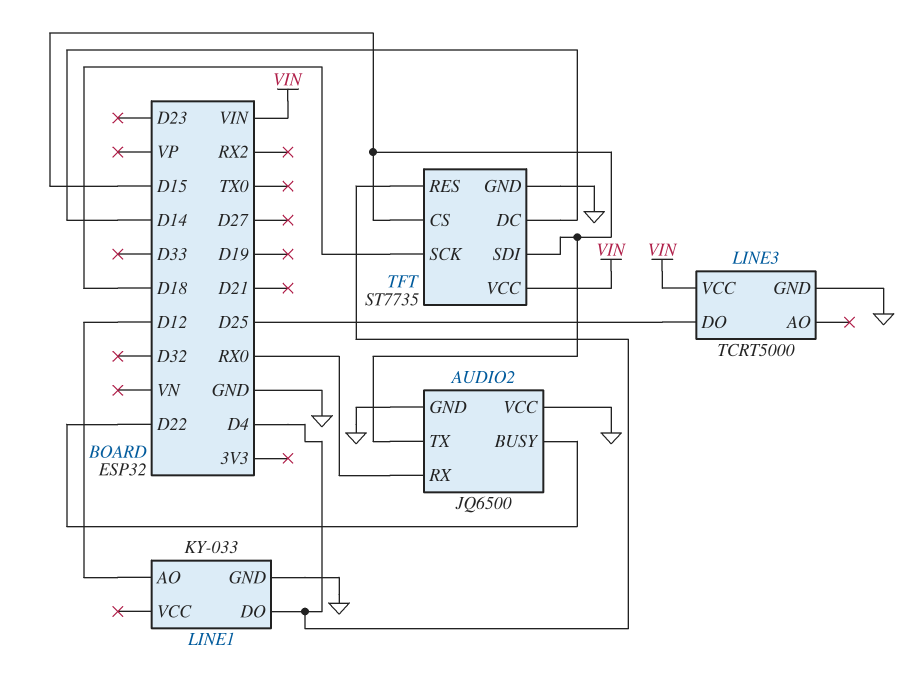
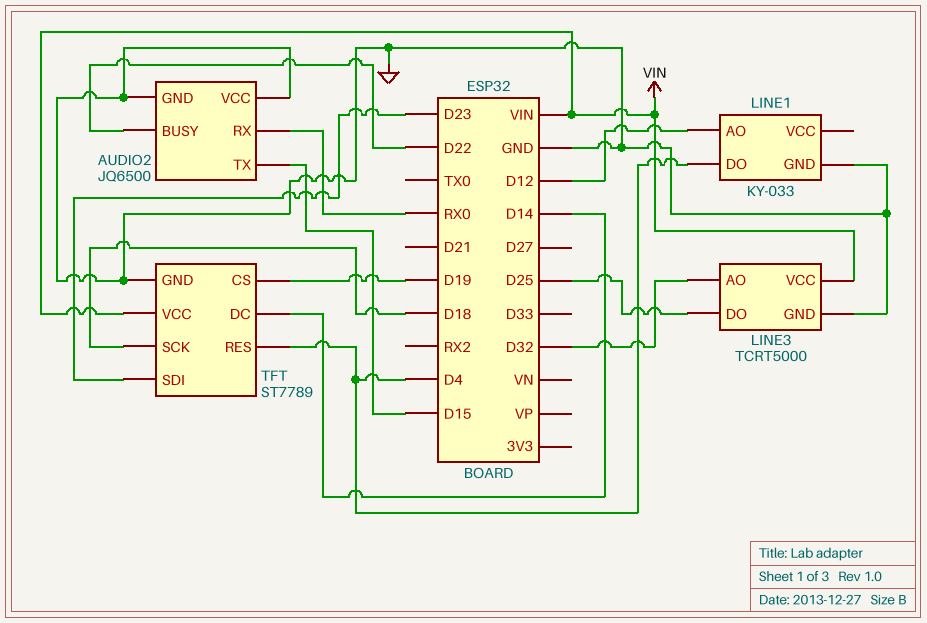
LINE3 pin AO: none -> D32
TFT: ST7735 -> ST7789
TFT pin CS: D15 -> D19
TFT pin SDI: D15 -> D23

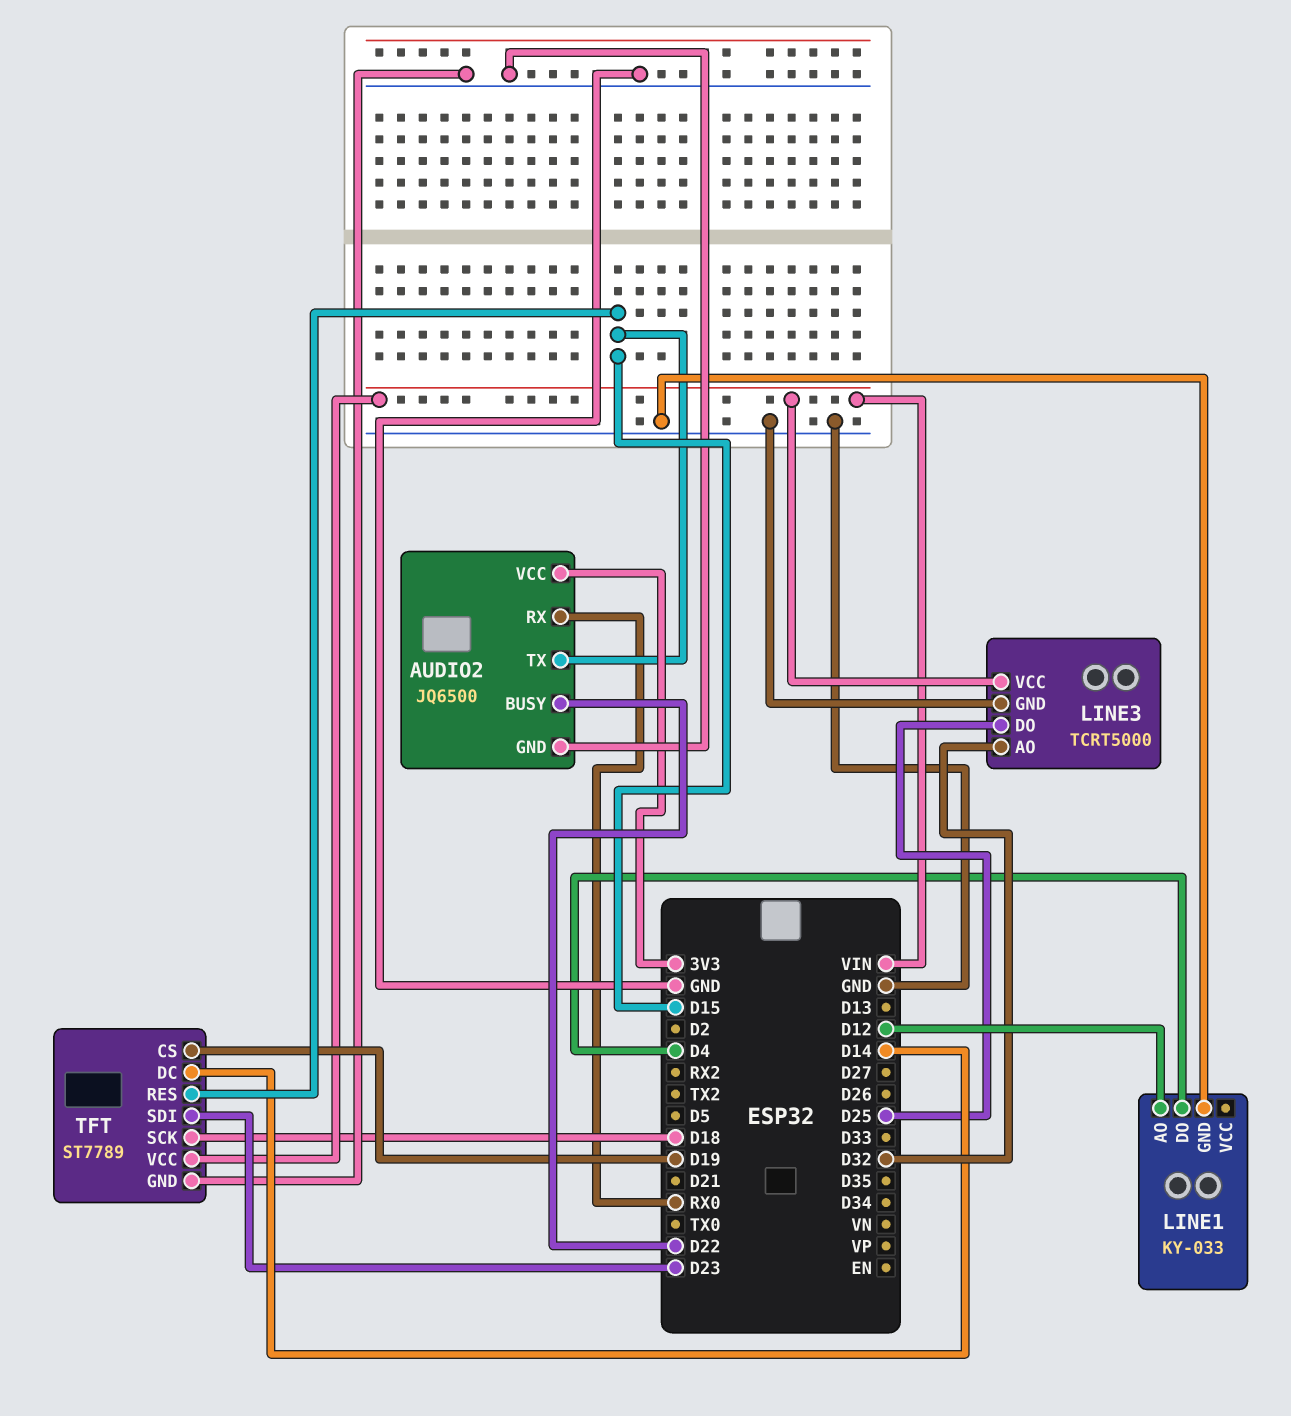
AUDIO2 pin VCC: GND -> 3V3
TFT pin RES: D4 -> D15

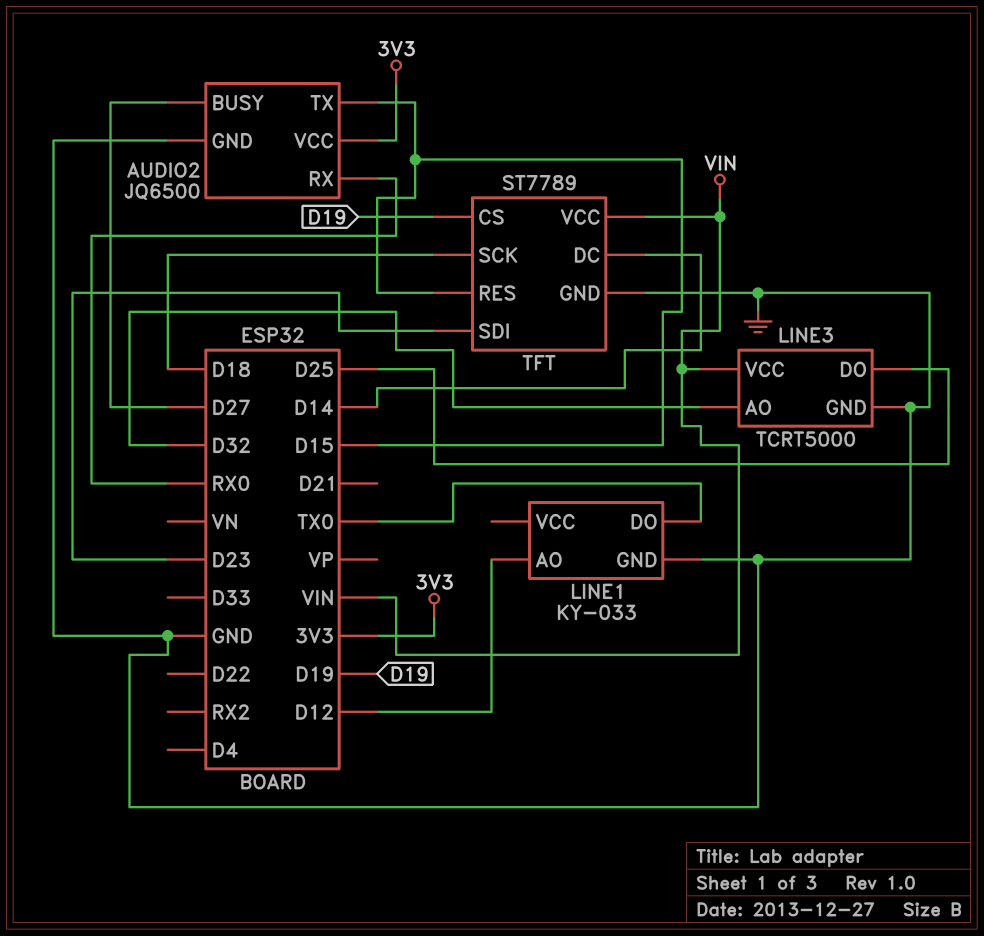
AUDIO2 pin BUSY: D22 -> D27
LINE1 pin DO: D4 -> TX0

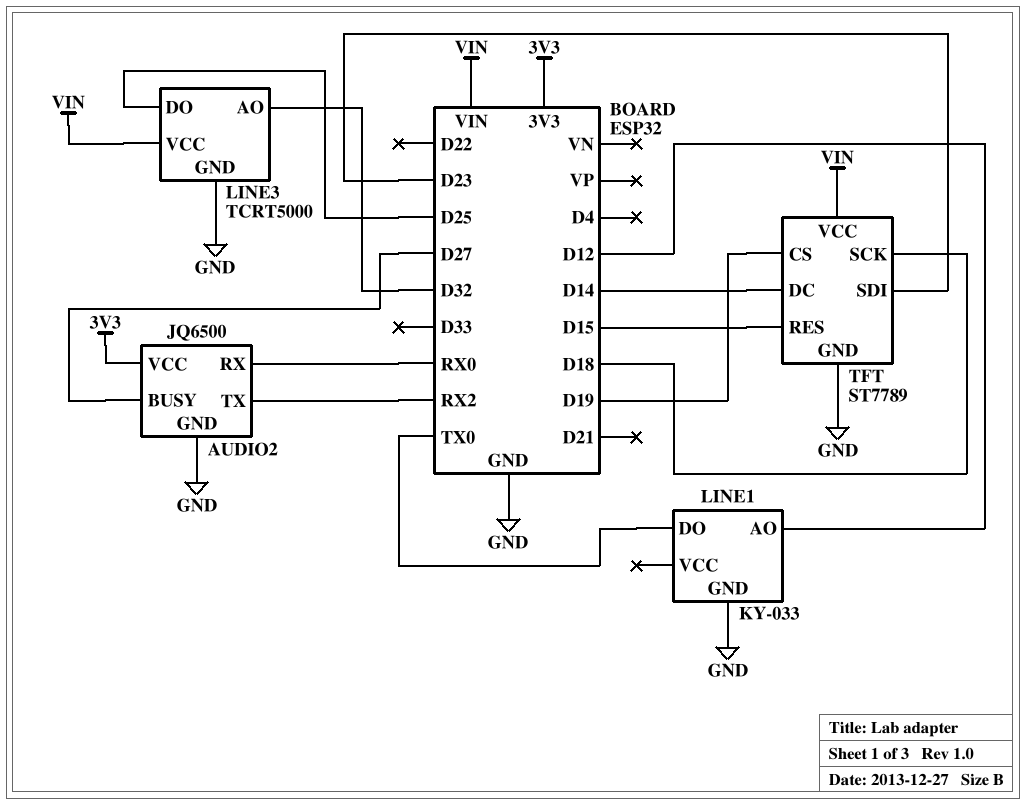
AUDIO2 pin TX: D15 -> RX2

